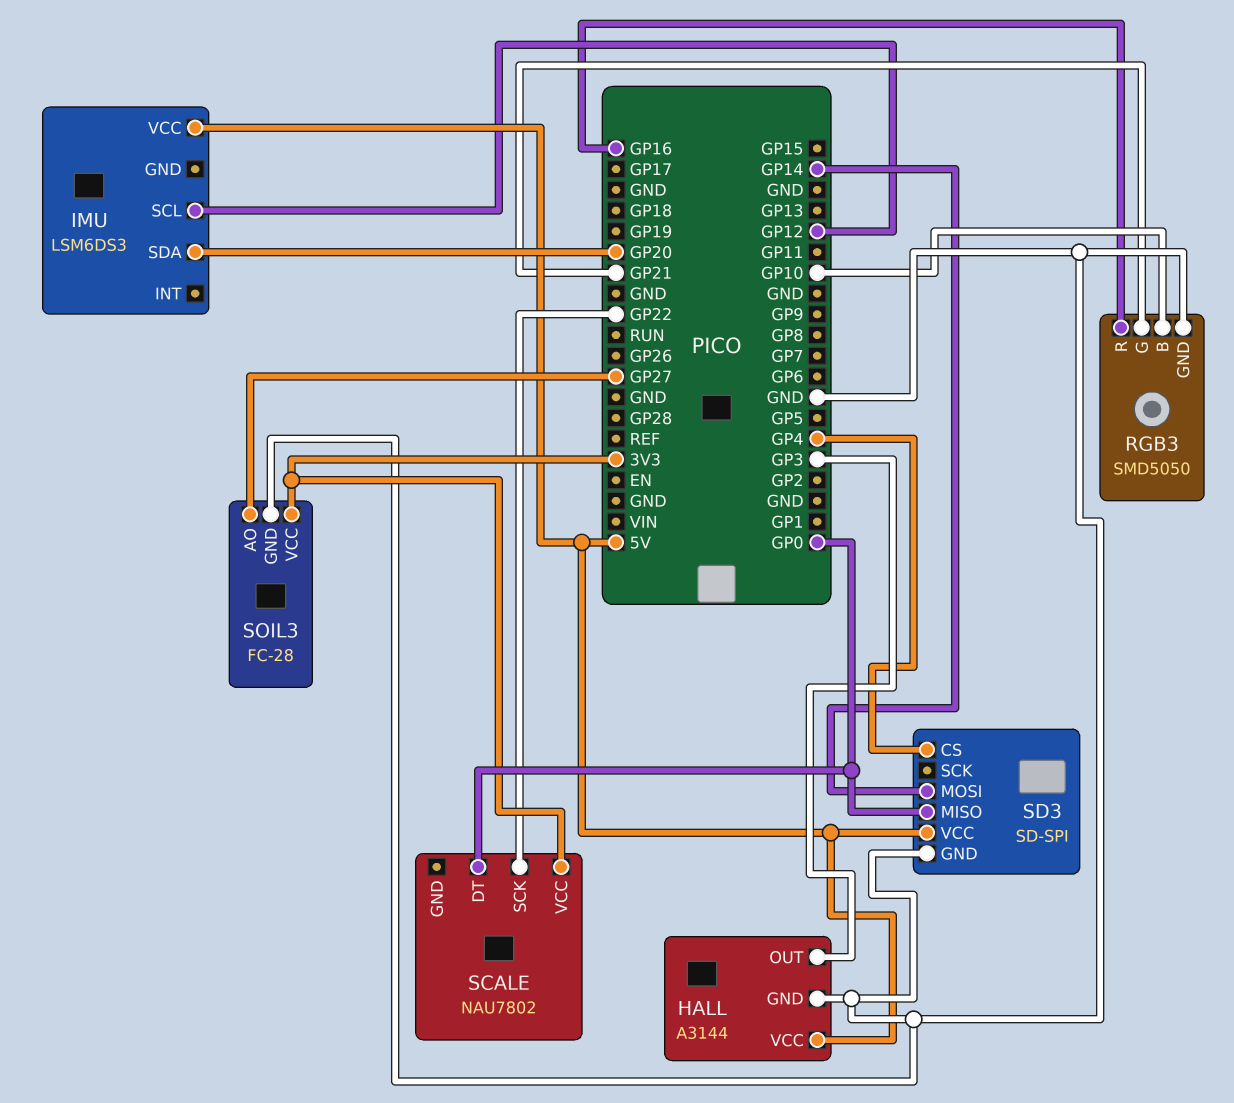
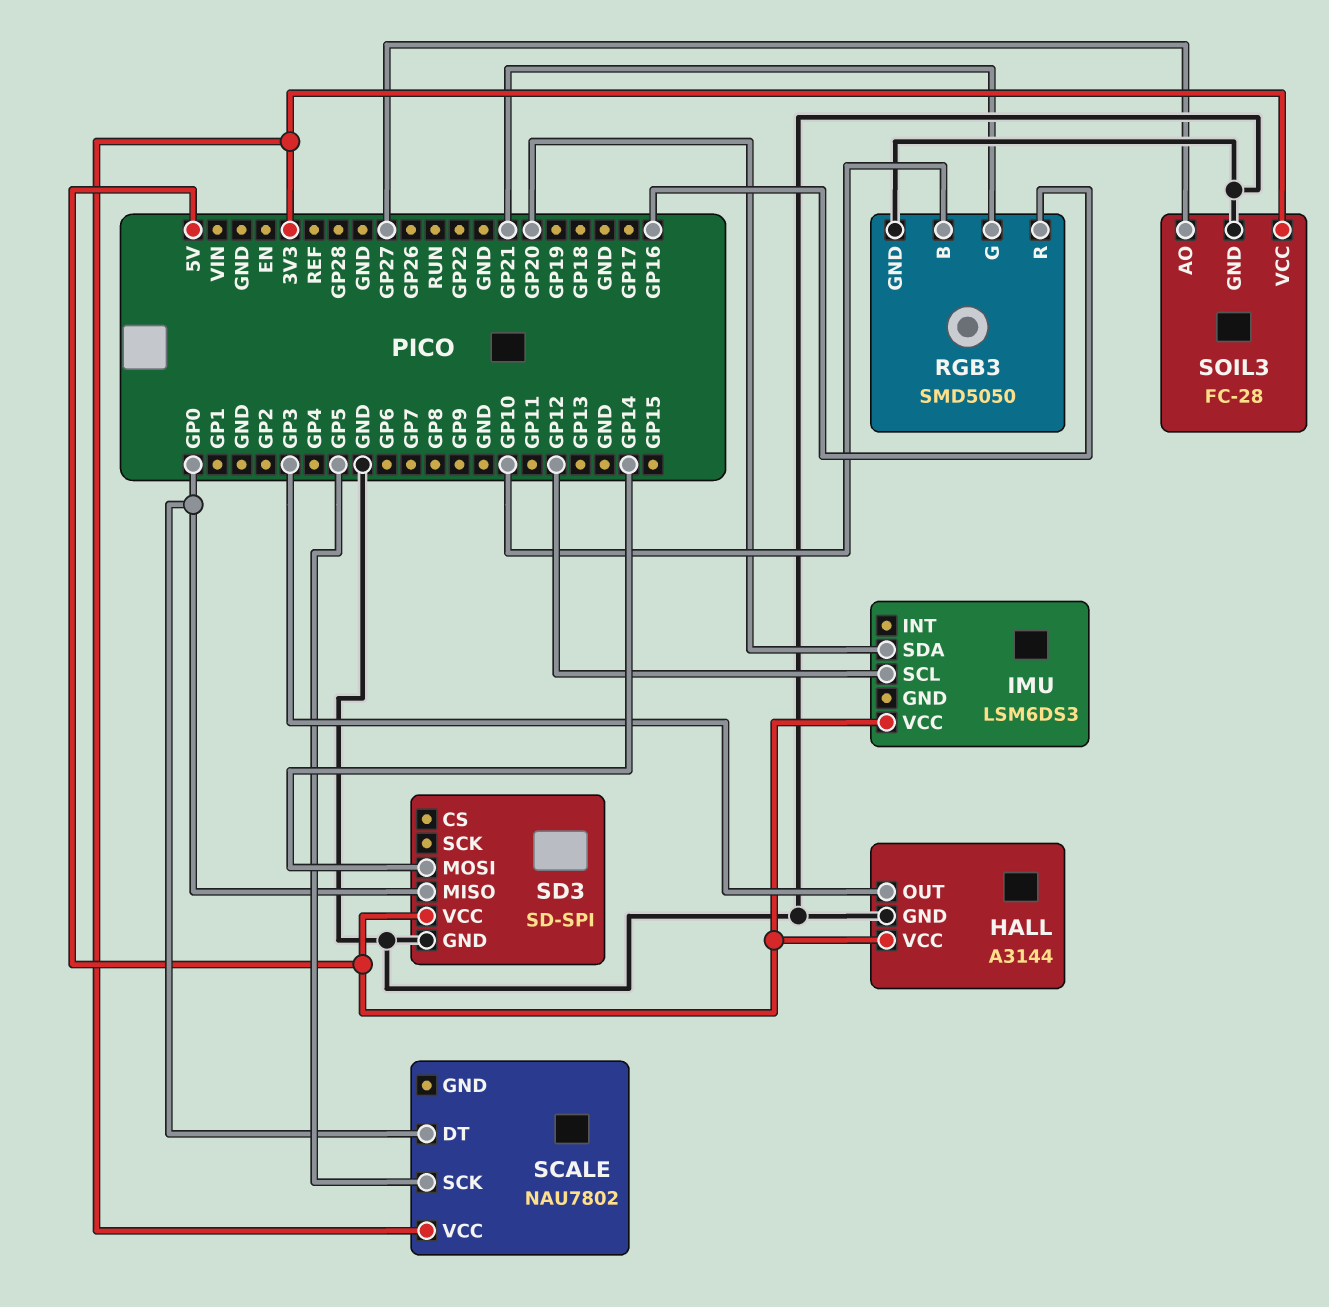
SCALE pin SCK: GP22 -> GP5
SD3 pin CS: GP4 -> none

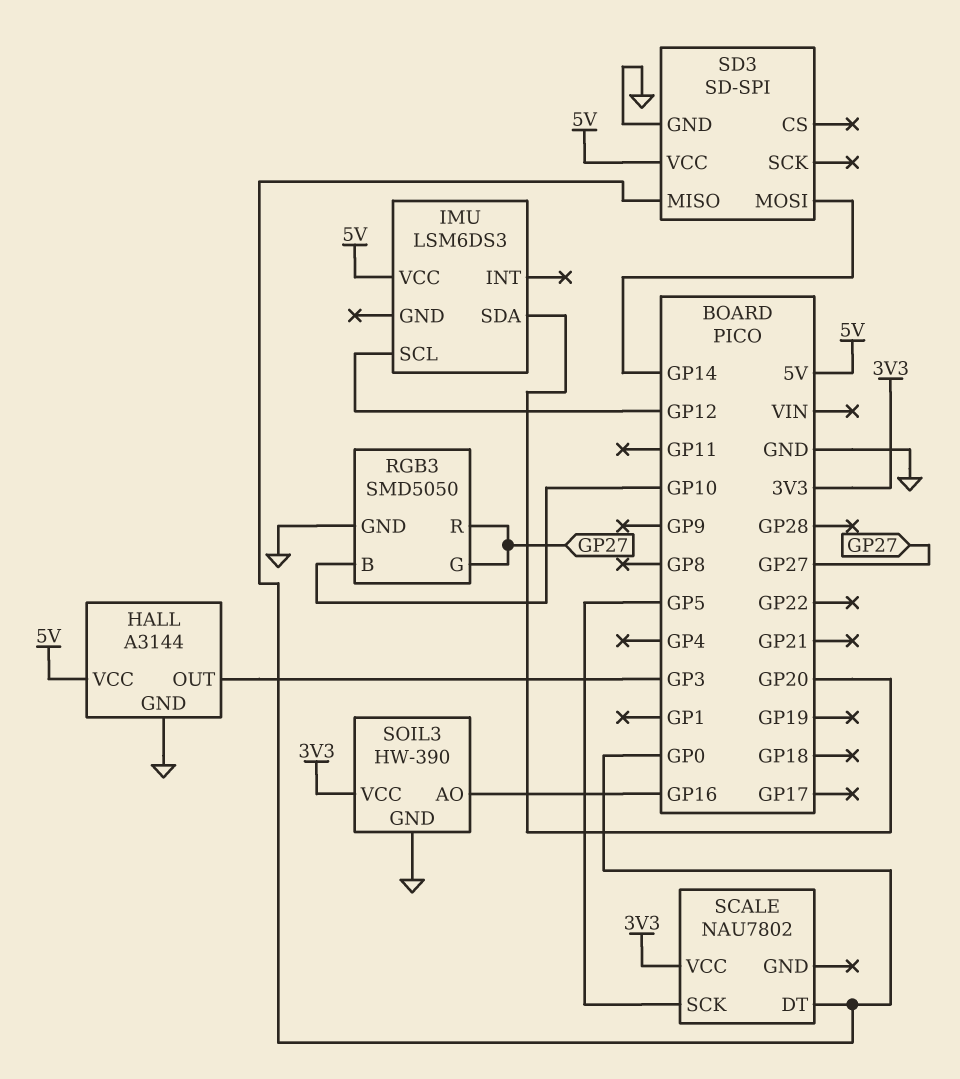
RGB3 pin G: GP21 -> GP27
RGB3 pin R: GP16 -> GP27
SOIL3: FC-28 -> HW-390
SOIL3 pin AO: GP27 -> GP16

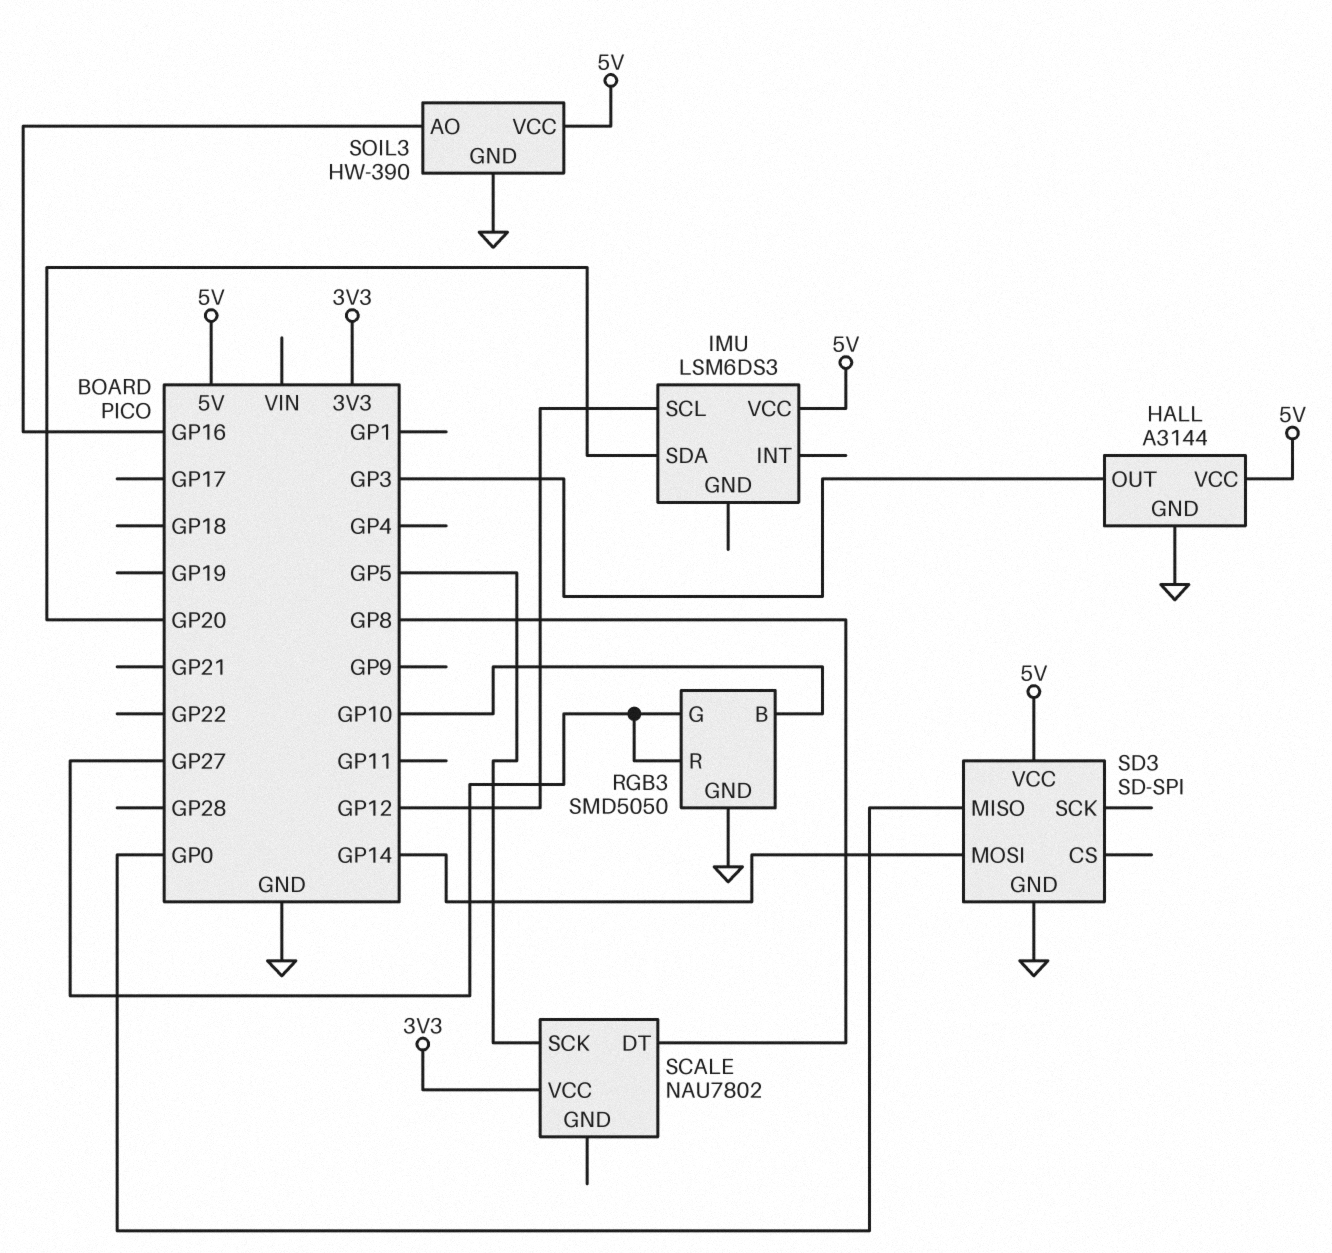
SCALE pin DT: GP0 -> GP8
SOIL3 pin VCC: 3V3 -> 5V

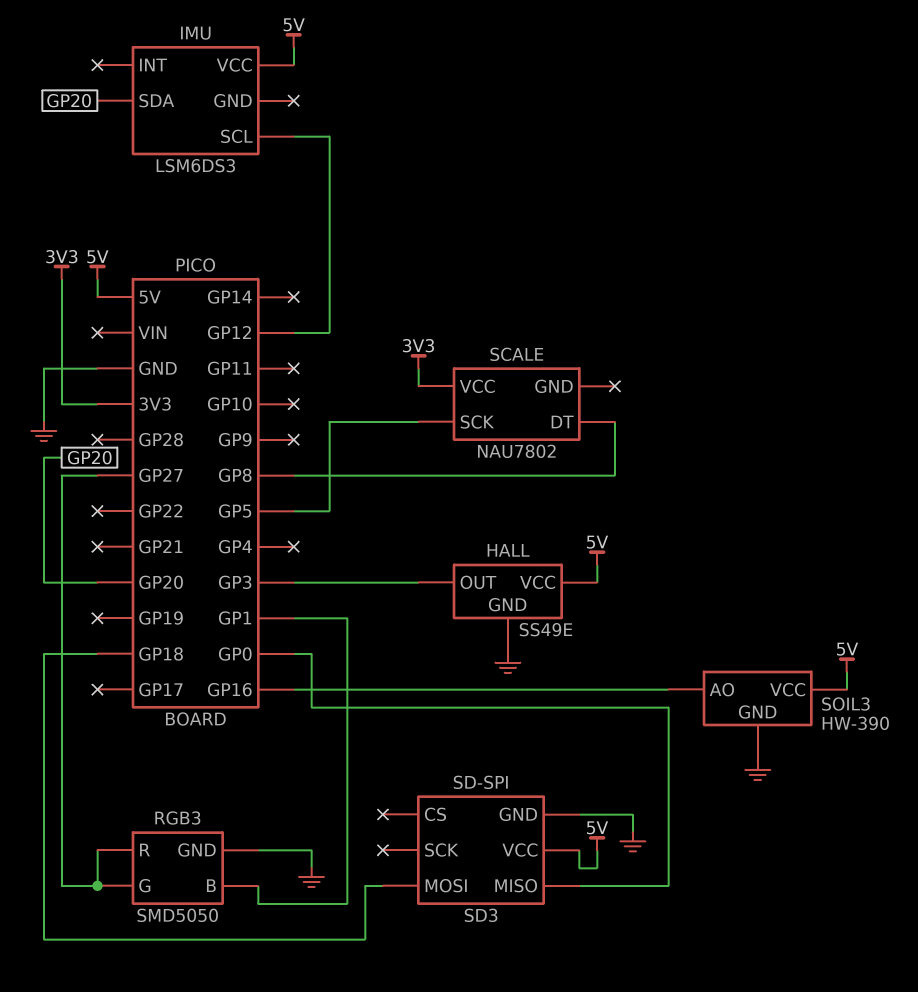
HALL: A3144 -> SS49E
RGB3 pin B: GP10 -> GP1
SD3 pin MOSI: GP14 -> GP18

